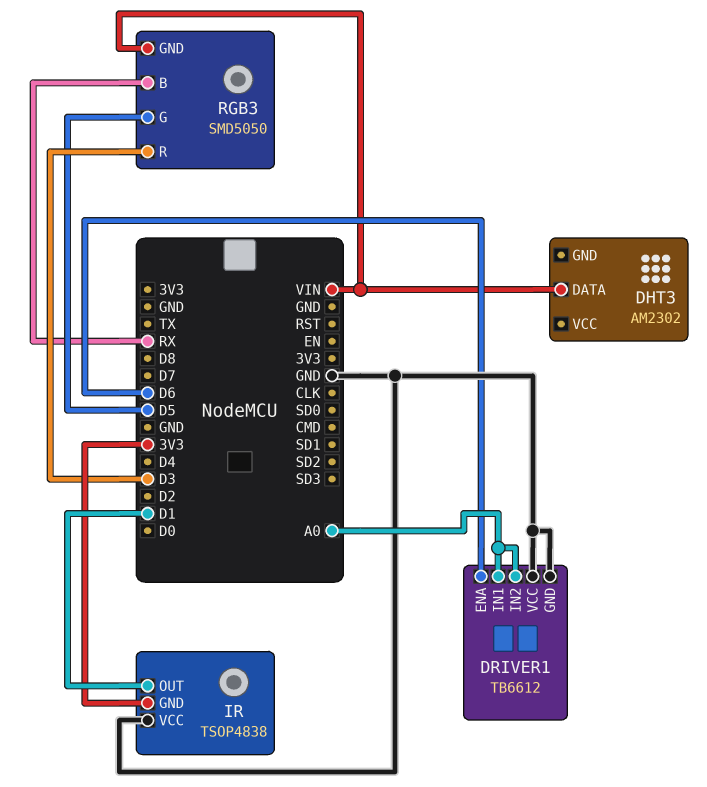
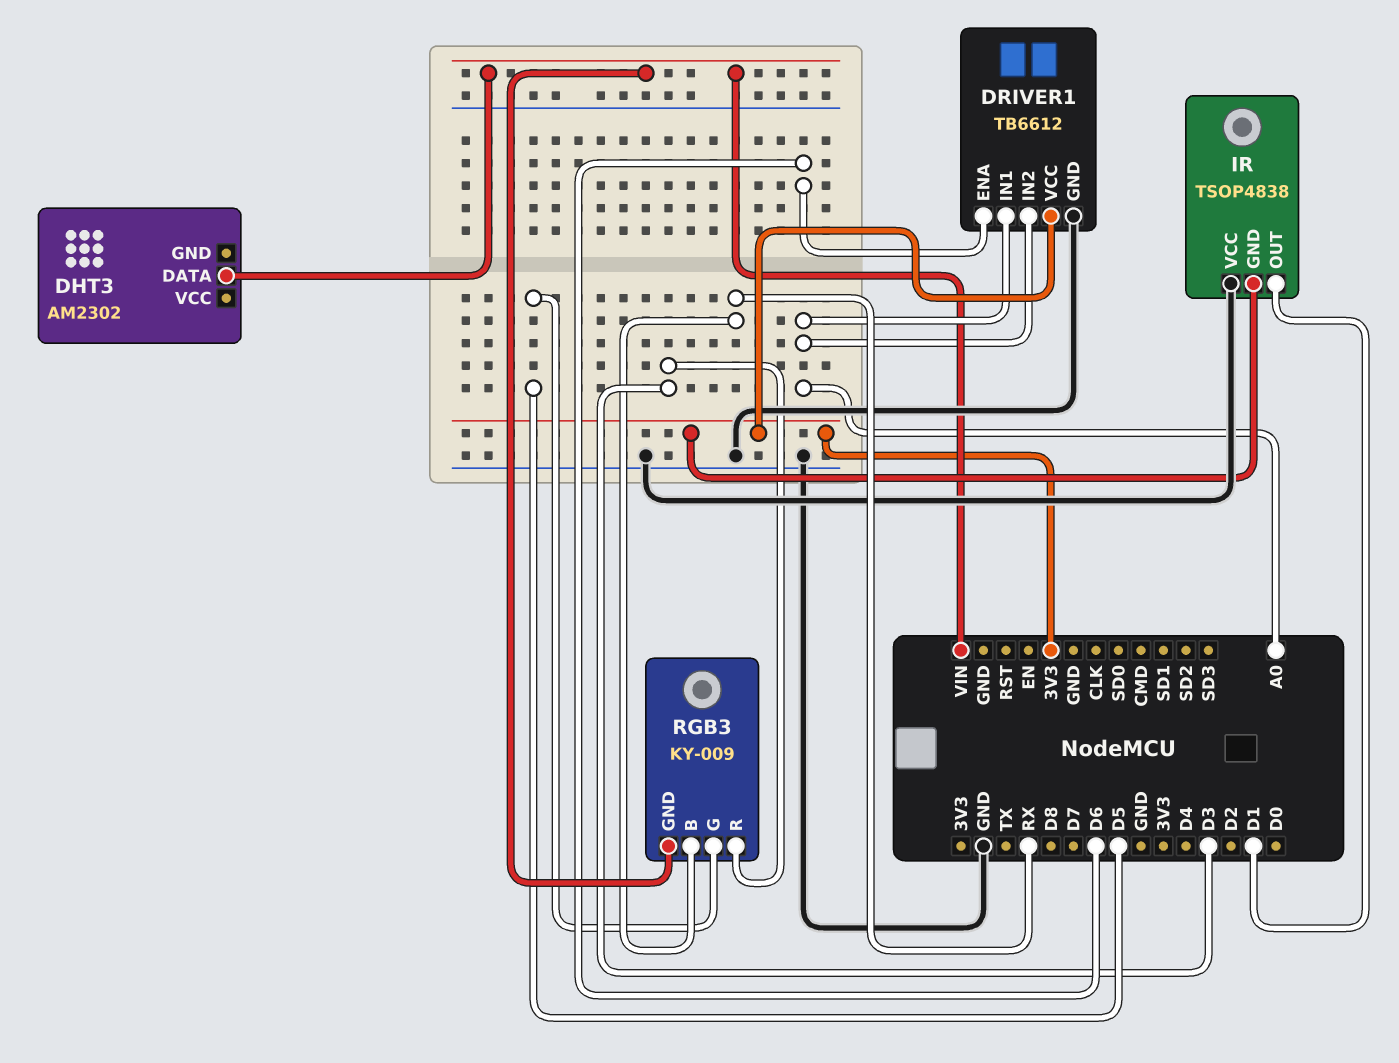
DRIVER1 pin VCC: GND -> 3V3
RGB3: SMD5050 -> KY-009

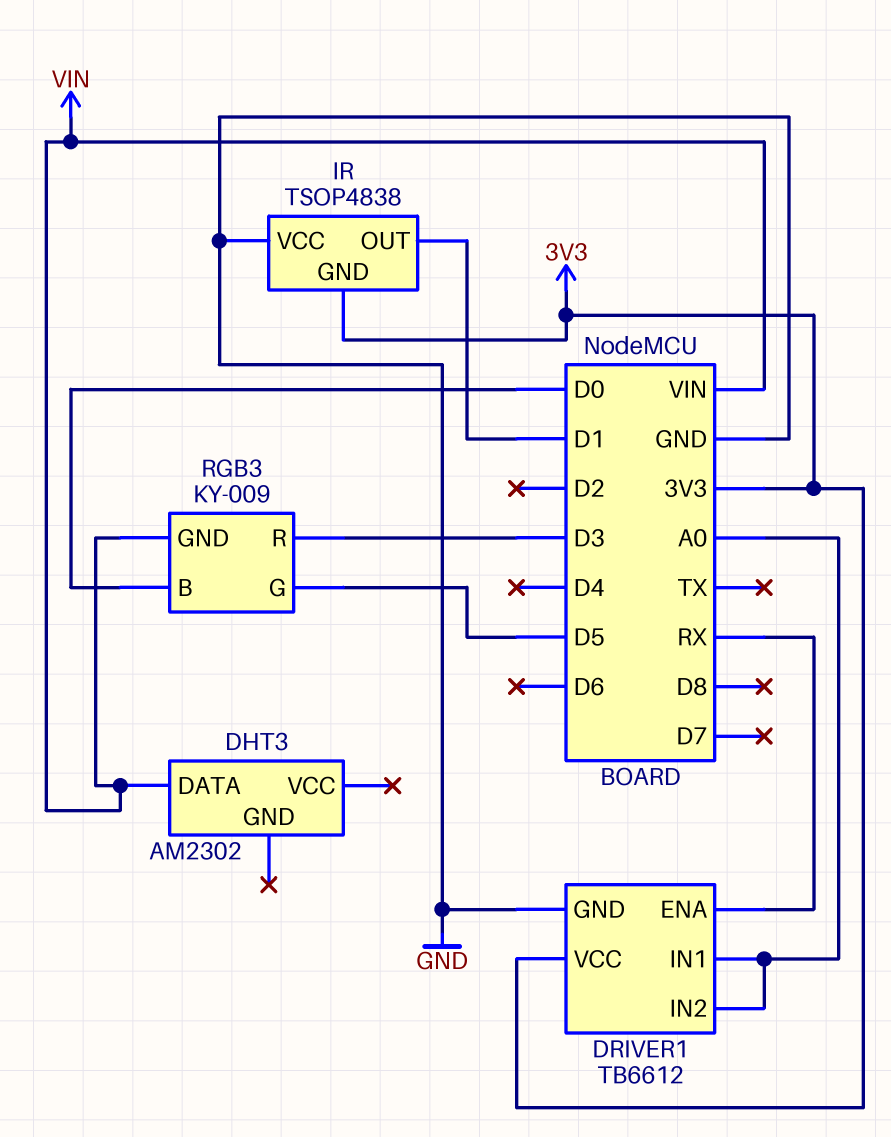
DRIVER1 pin ENA: D6 -> RX
RGB3 pin B: RX -> D0

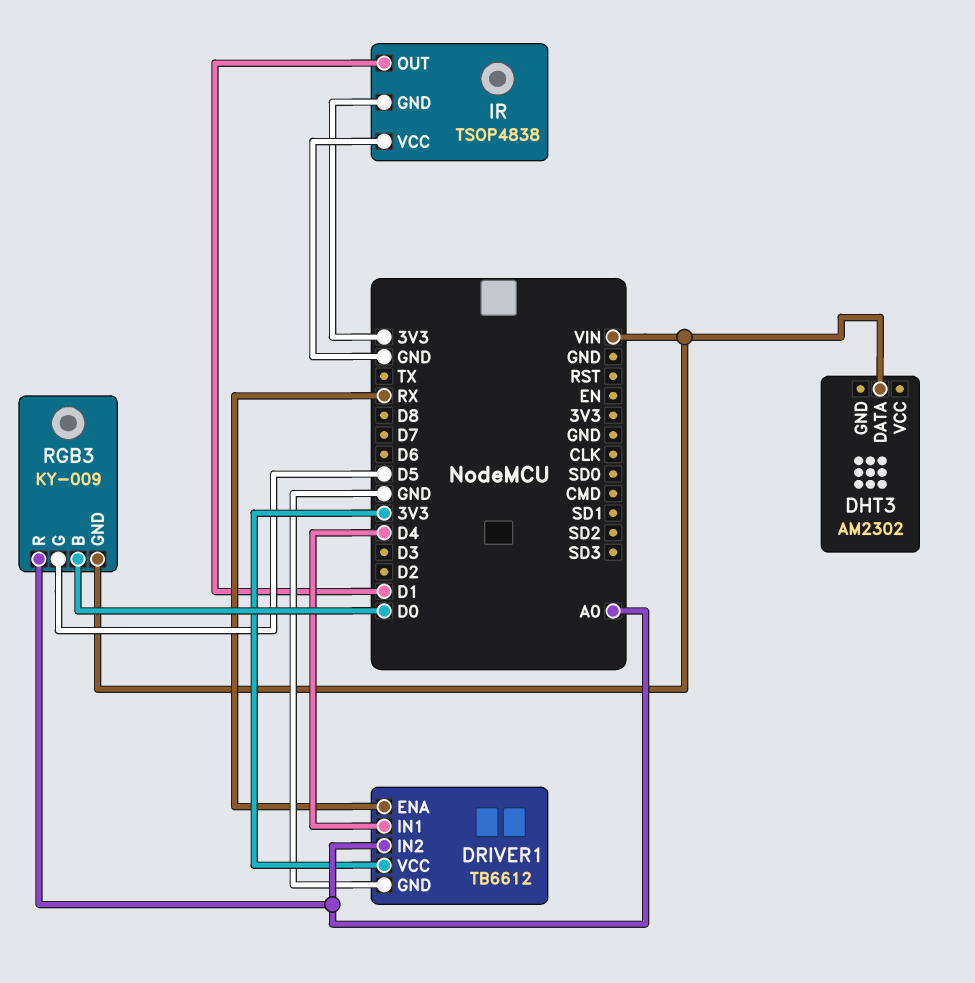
DRIVER1 pin IN1: A0 -> D4
RGB3 pin R: D3 -> A0

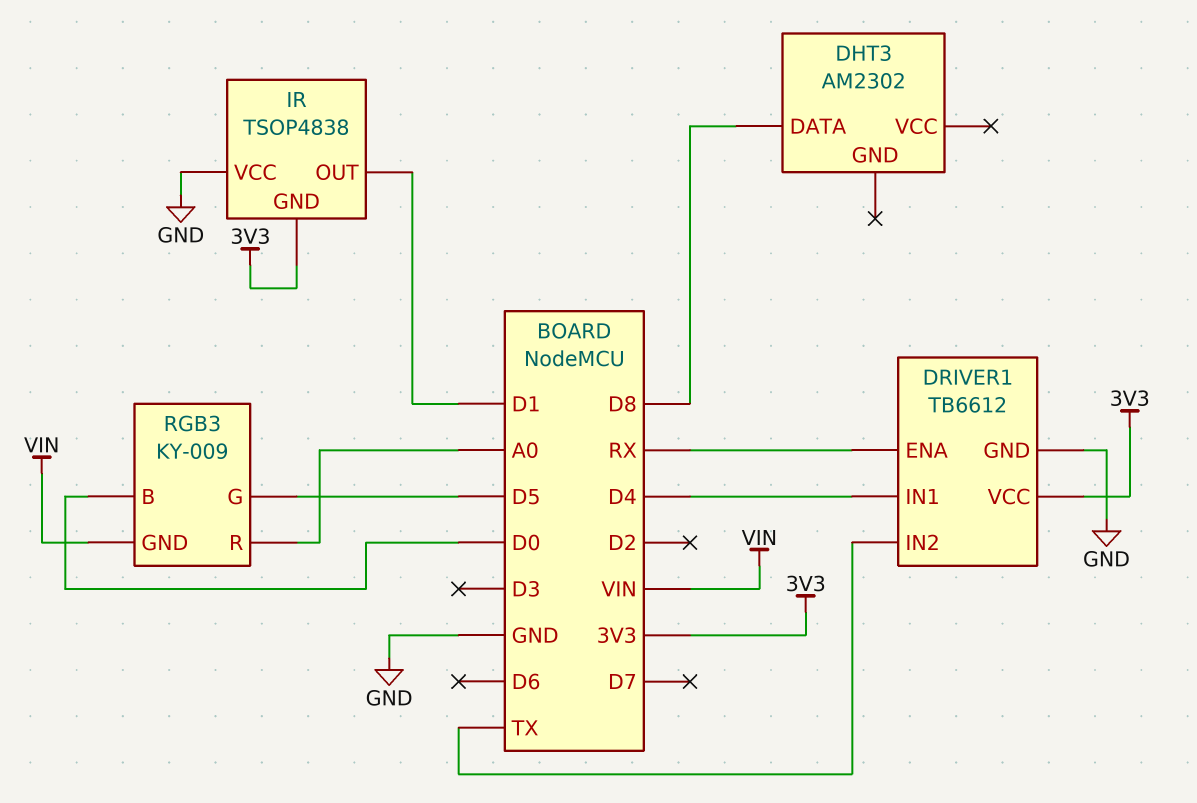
DHT3 pin DATA: VIN -> D8
DRIVER1 pin IN2: A0 -> TX

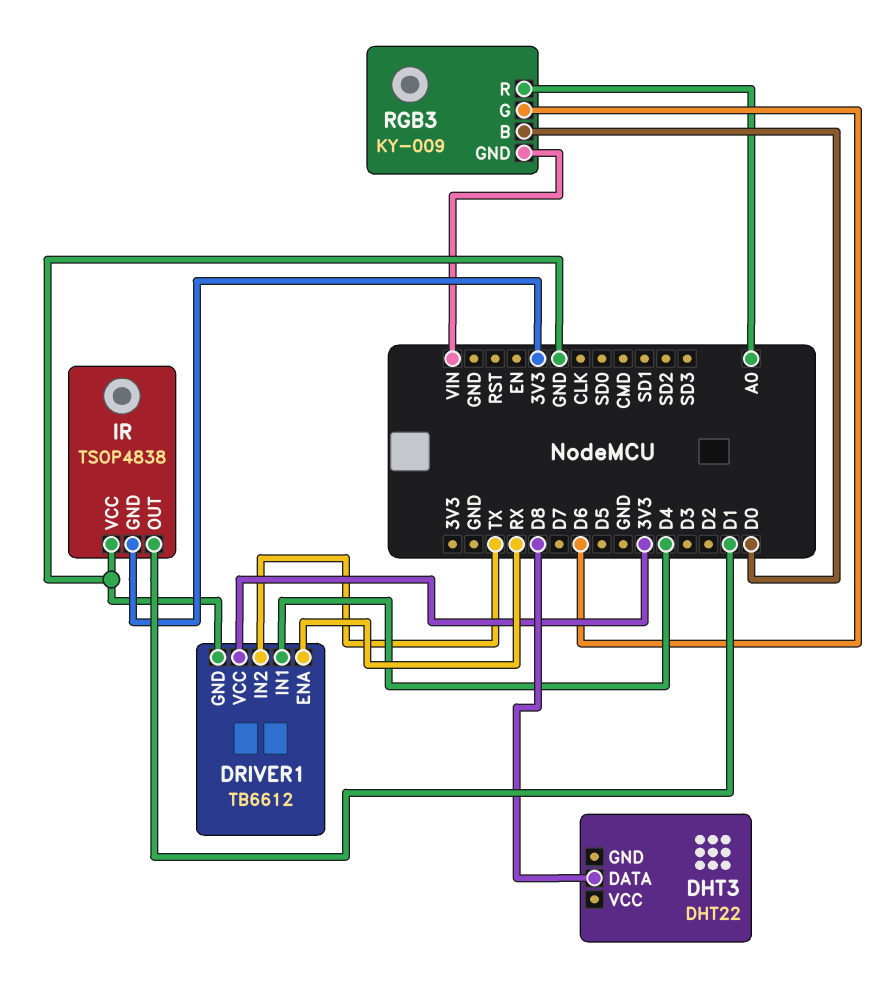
DHT3: AM2302 -> DHT22
RGB3 pin G: D5 -> D6

